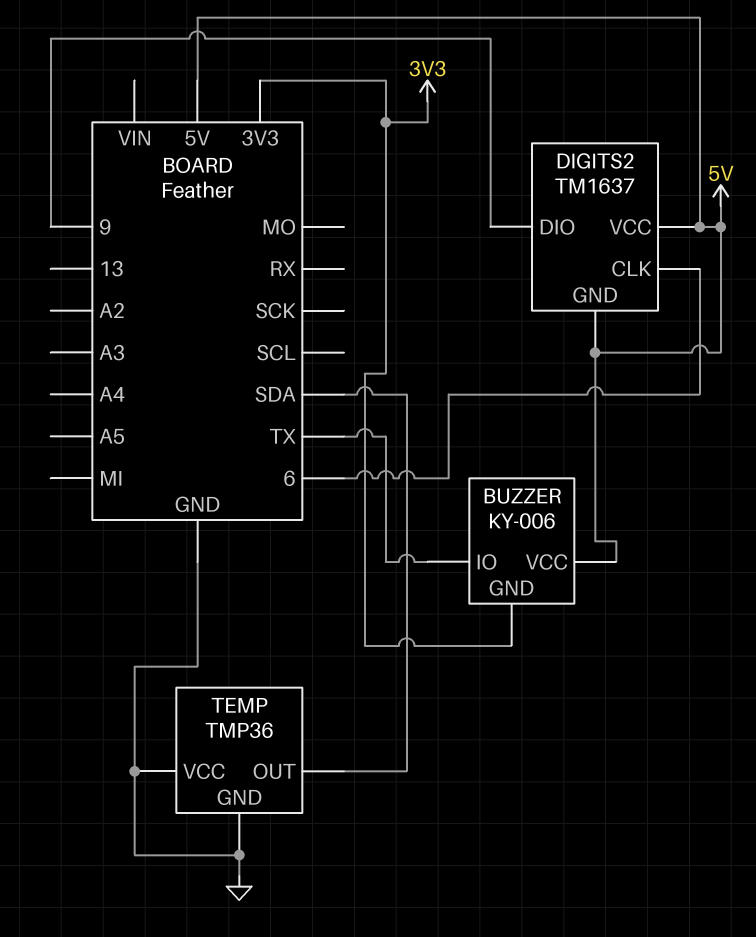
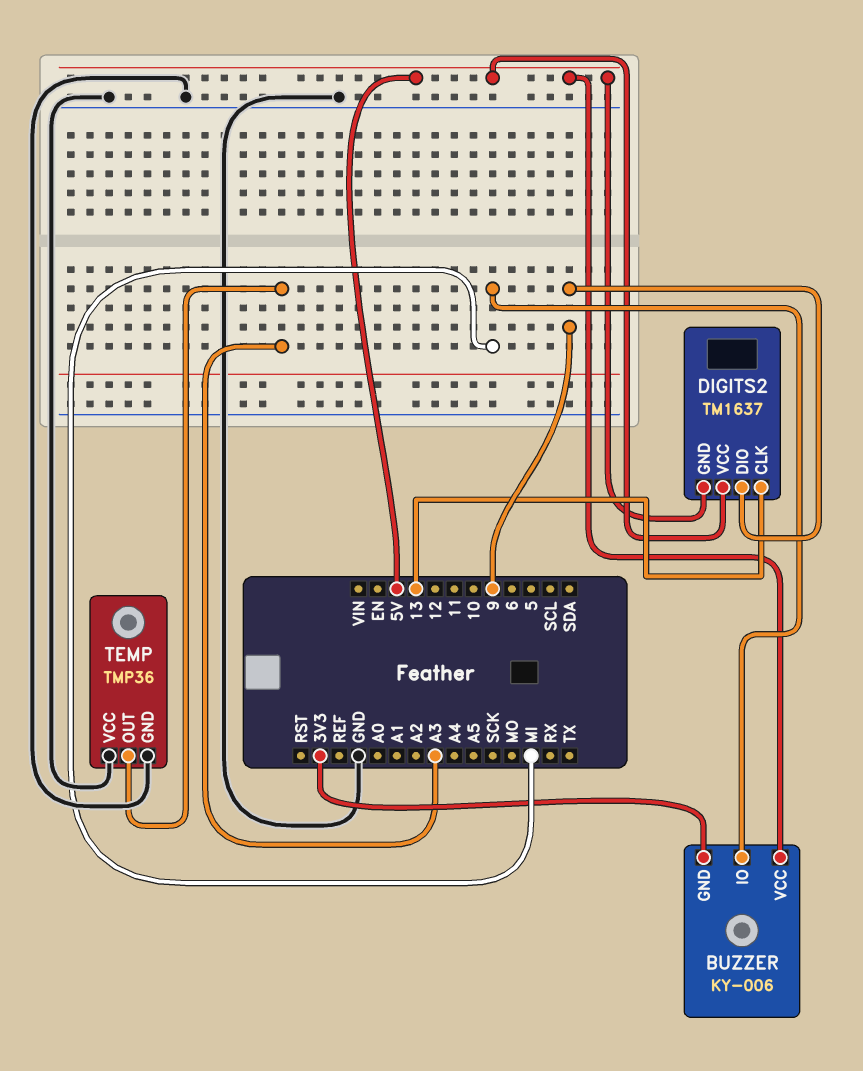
BUZZER pin IO: TX -> MI
DIGITS2 pin CLK: 6 -> 13
TEMP pin OUT: SDA -> A3

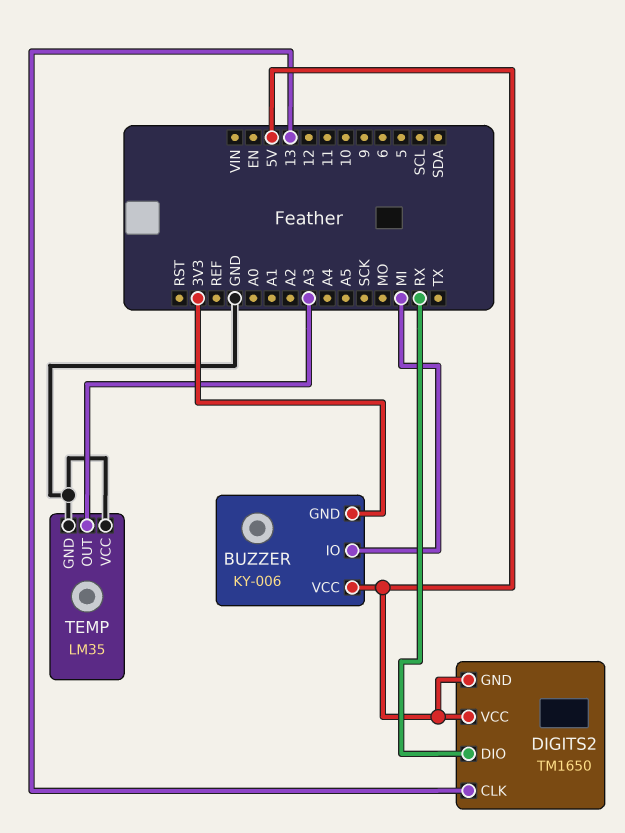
DIGITS2: TM1637 -> TM1650
DIGITS2 pin DIO: 9 -> RX
TEMP: TMP36 -> LM35

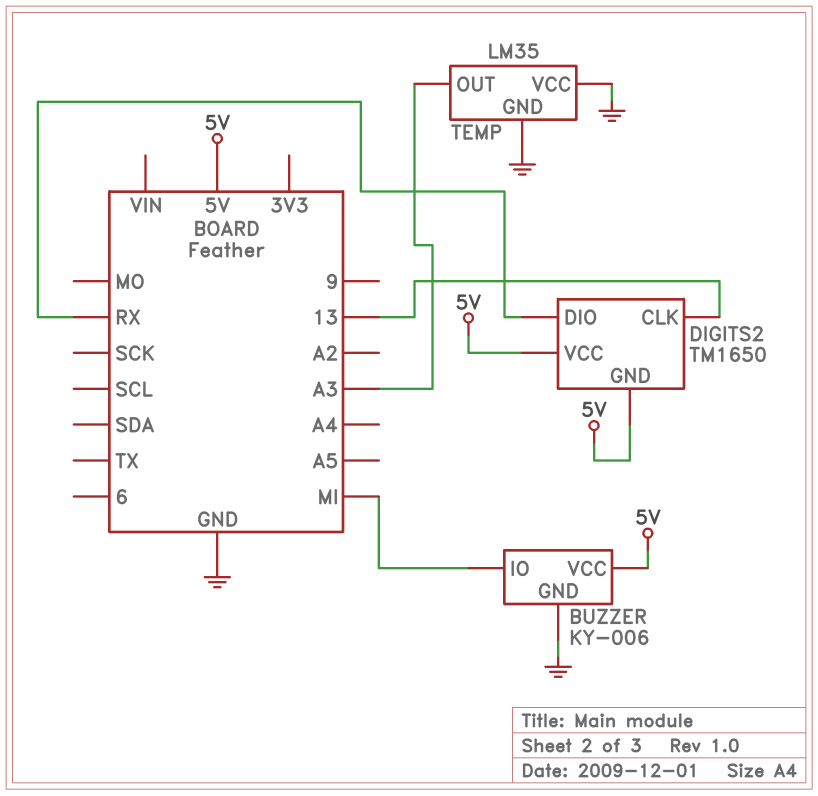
BUZZER pin GND: 3V3 -> GND

